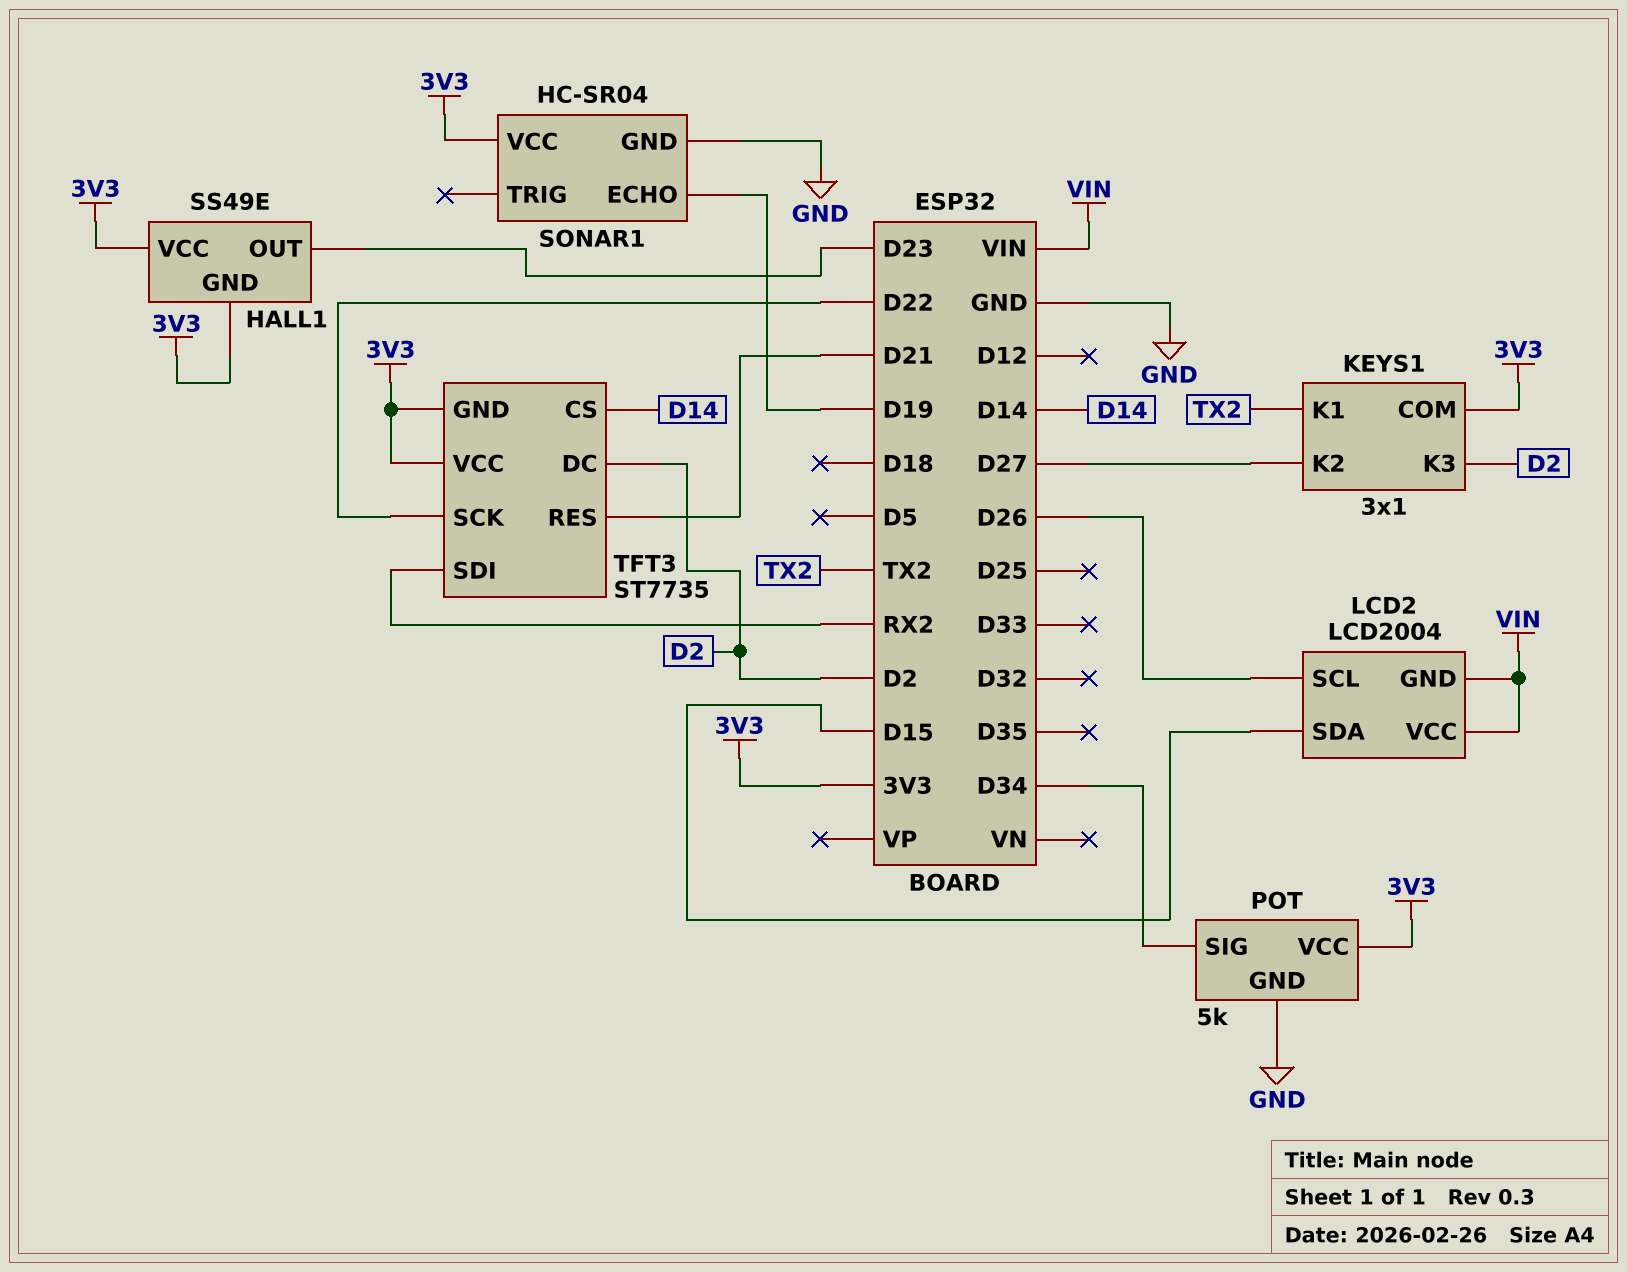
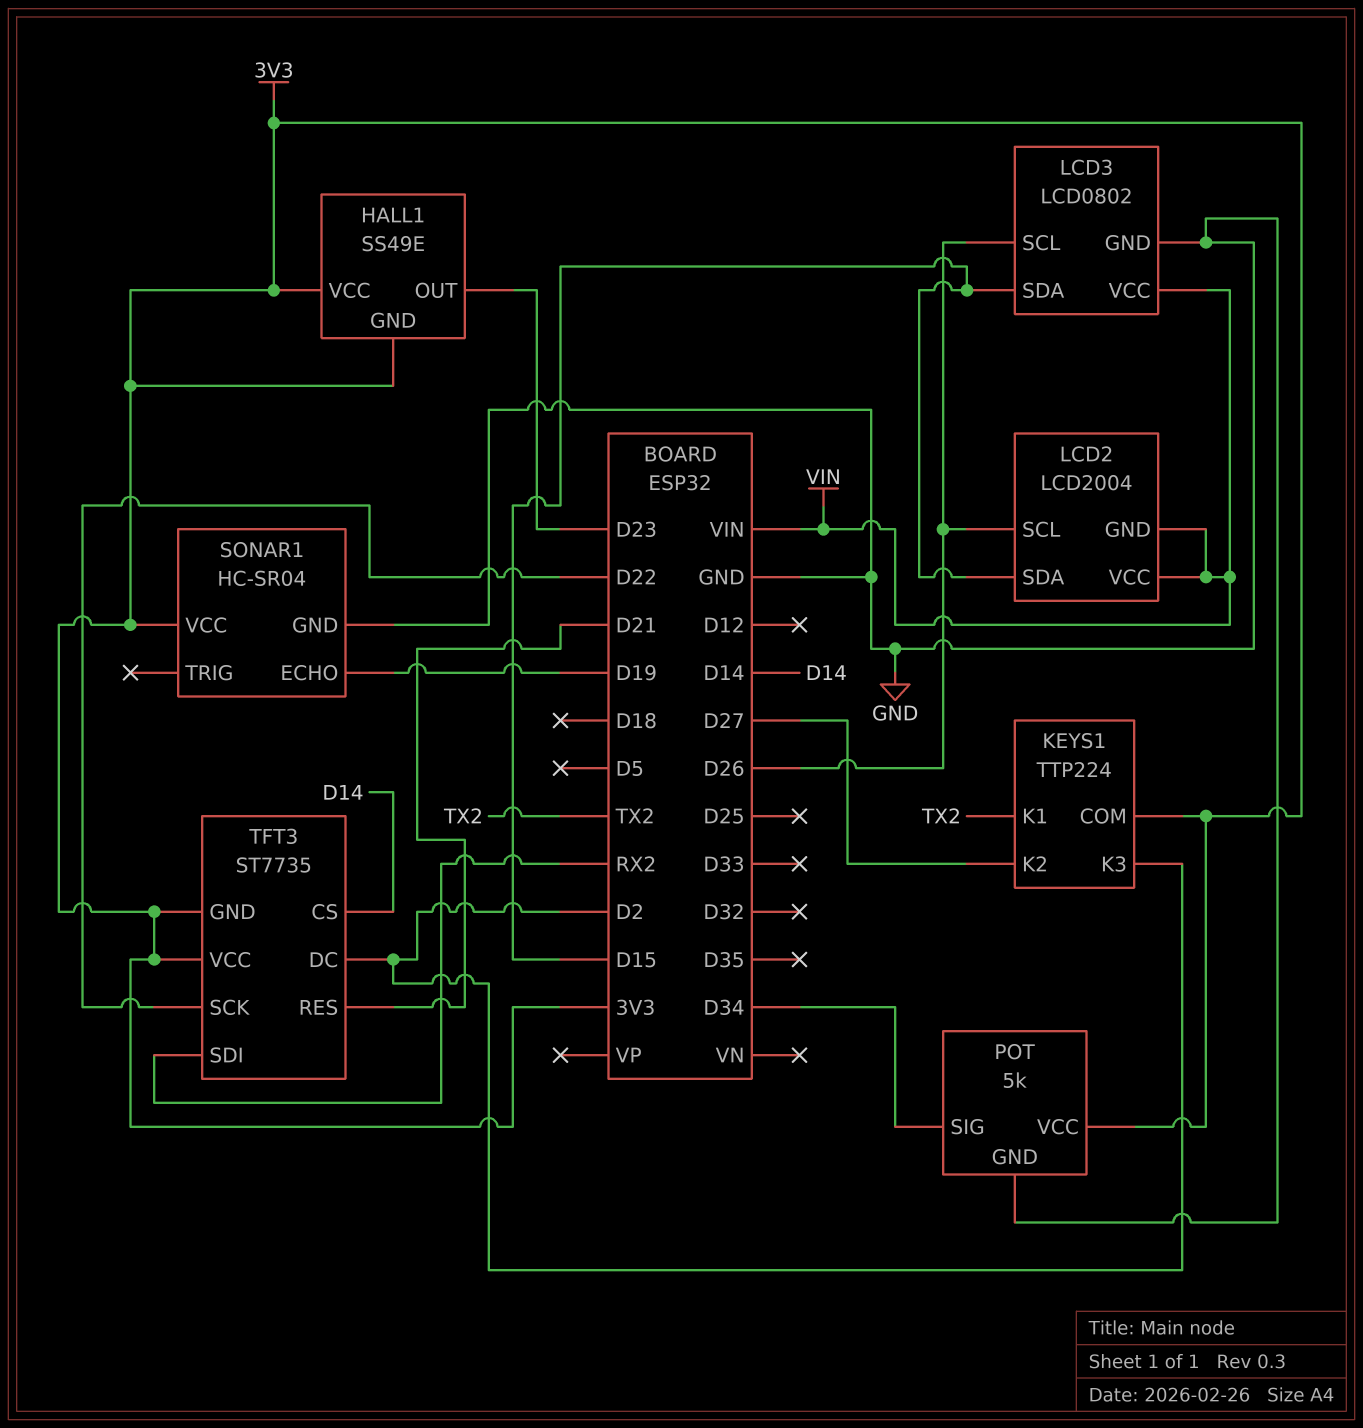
KEYS1: 3x1 -> TTP224
LCD3: none -> LCD0802
LCD3 pin GND: none -> GND
LCD3 pin SCL: none -> D26
LCD3 pin SDA: none -> D15
LCD3 pin VCC: none -> VIN

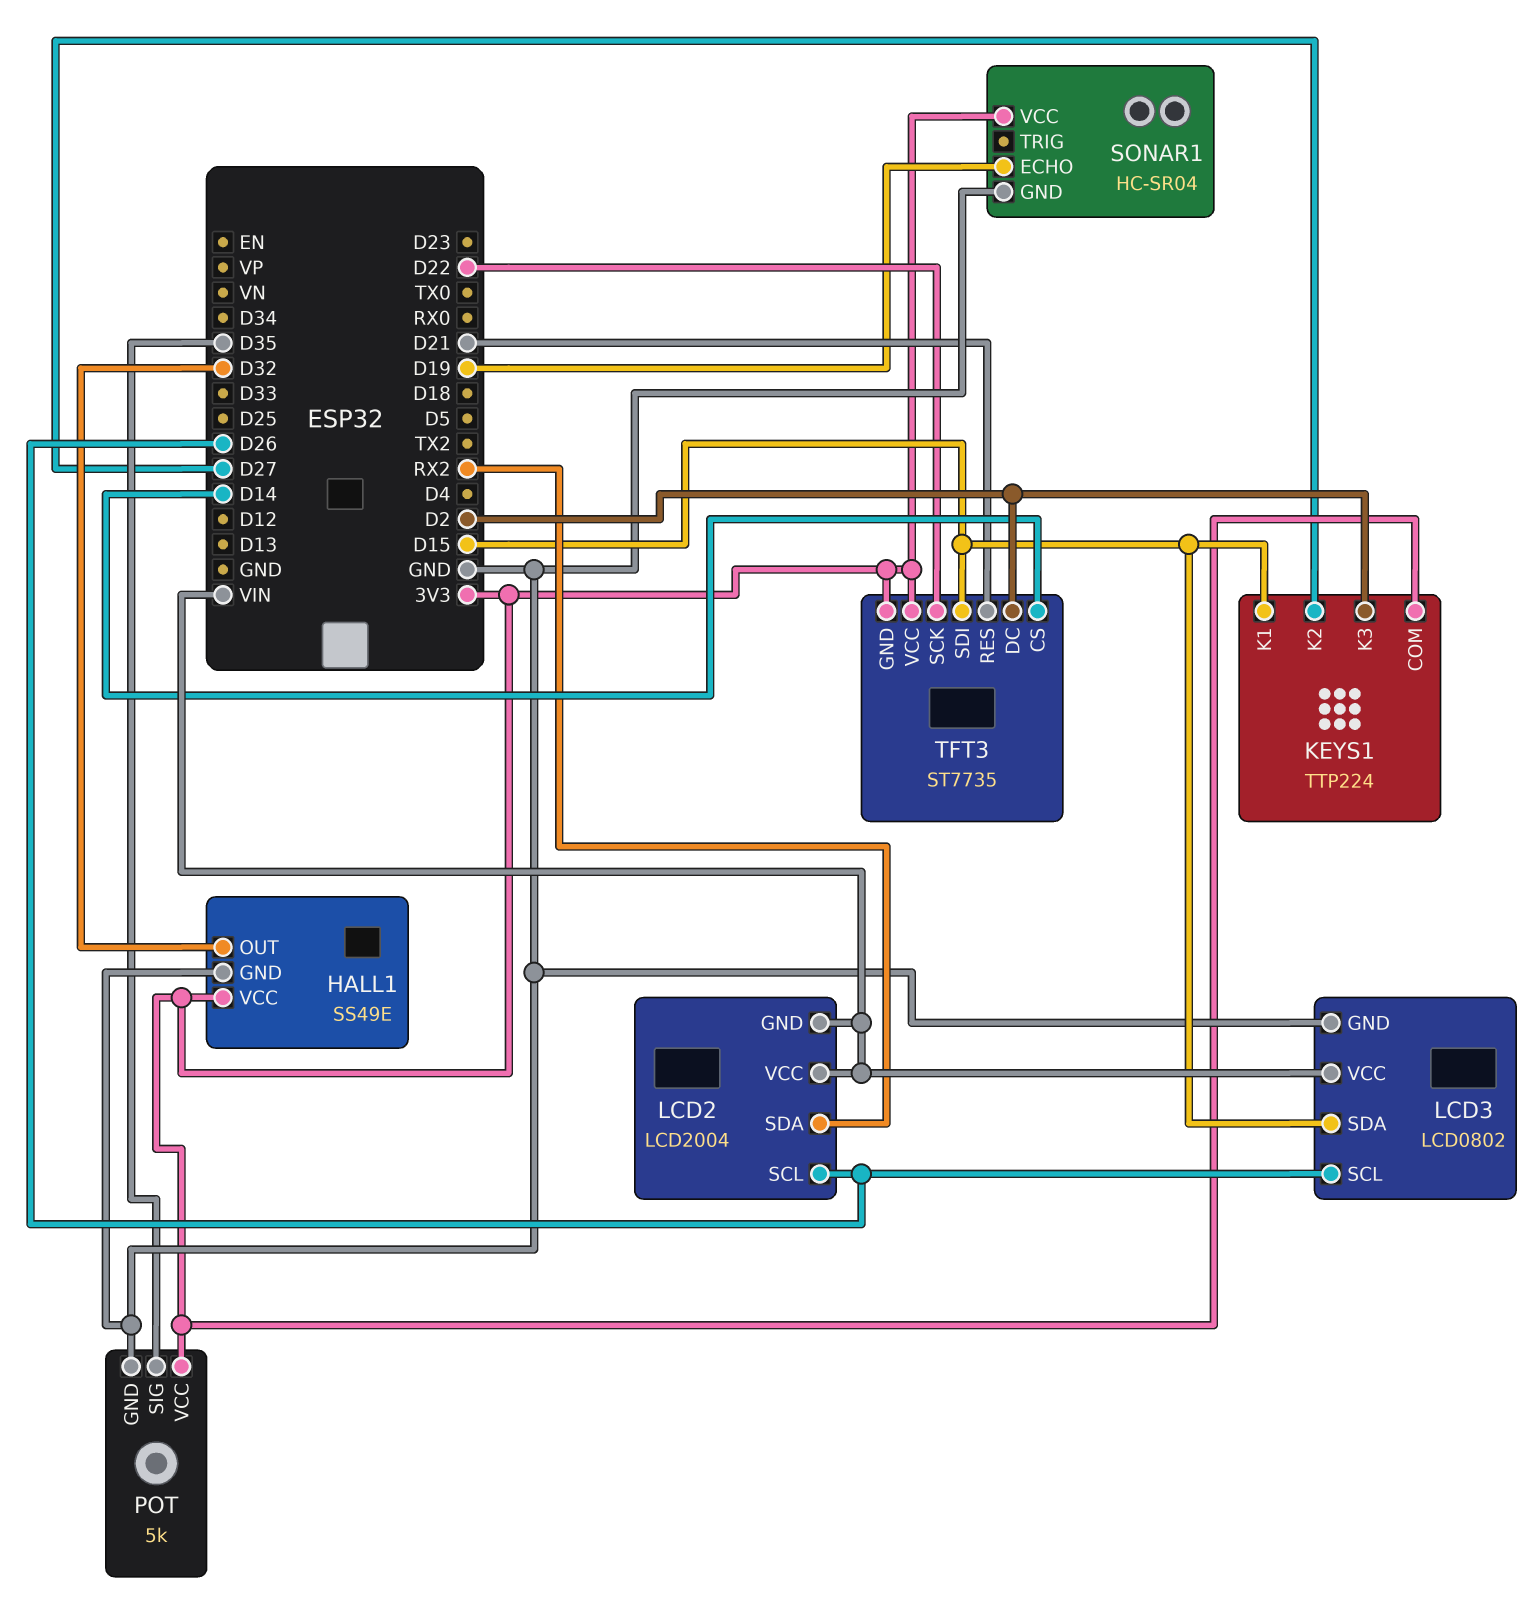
HALL1 pin GND: 3V3 -> GND
HALL1 pin OUT: D23 -> D32
KEYS1 pin K1: TX2 -> D15
LCD2 pin SDA: D15 -> RX2
POT pin SIG: D34 -> D35
TFT3 pin SDI: RX2 -> D15

